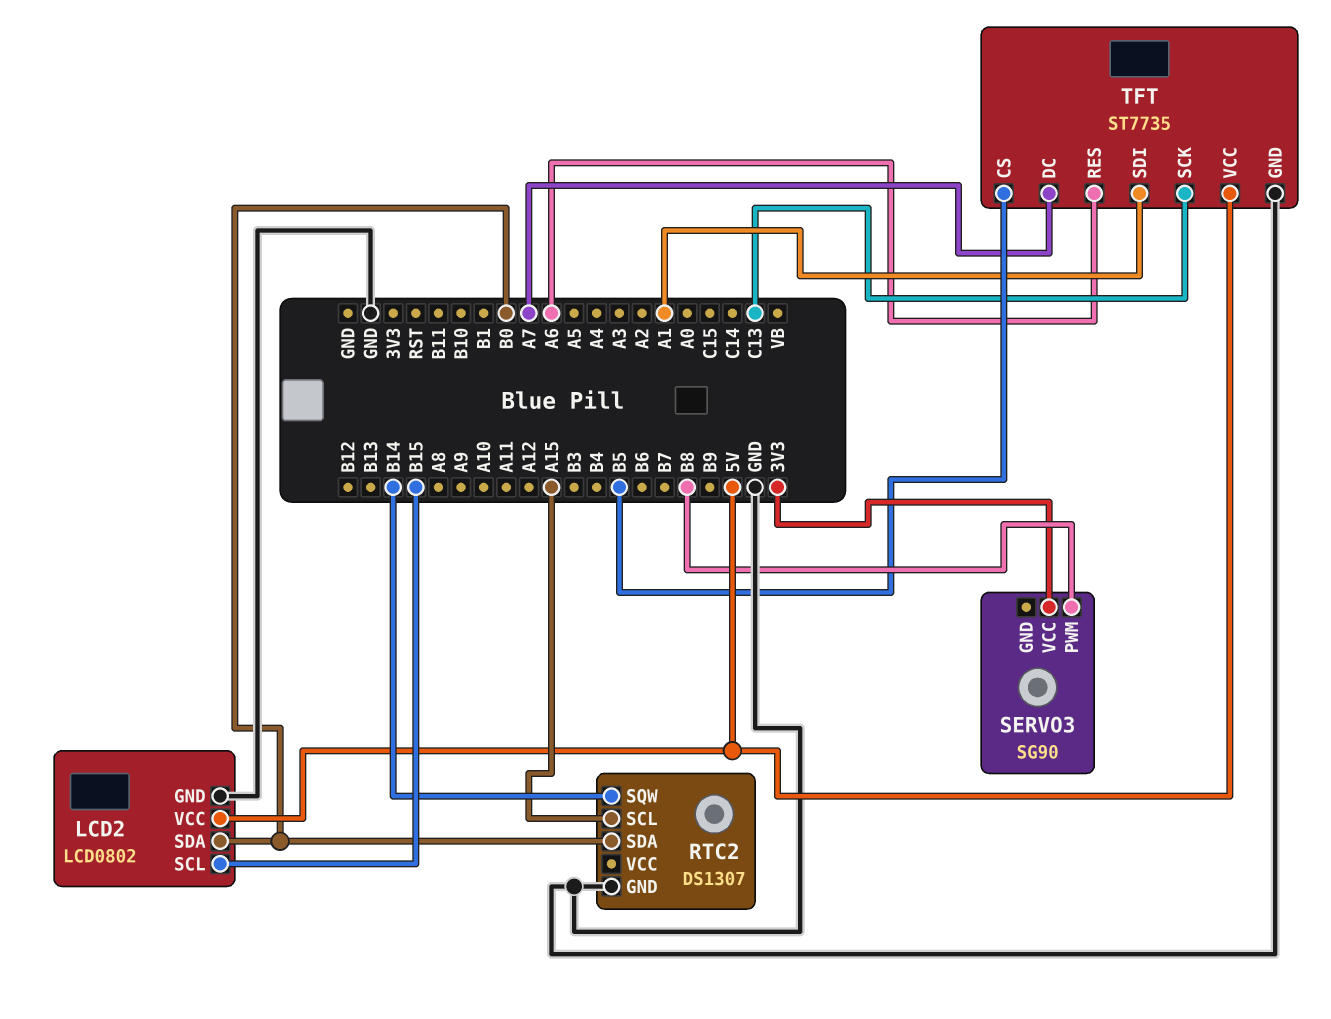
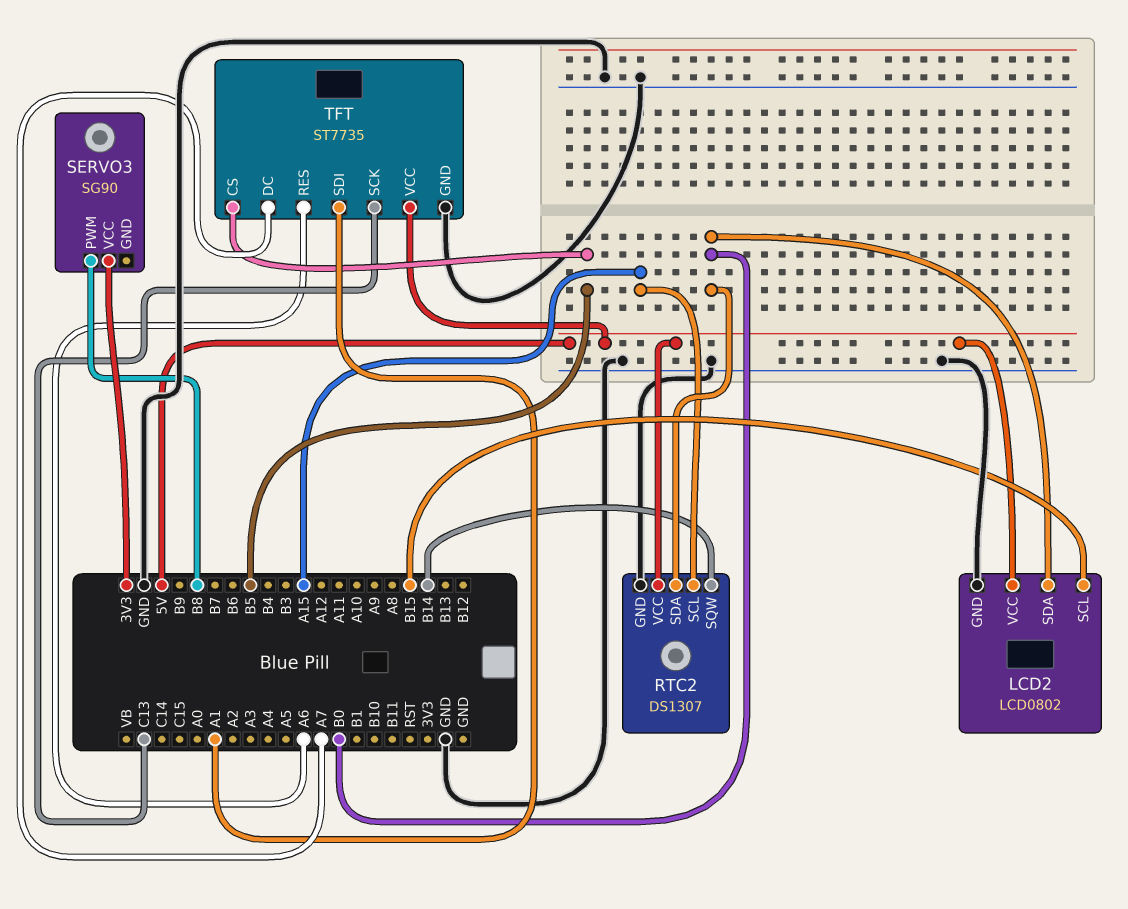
RTC2 pin VCC: none -> 5V

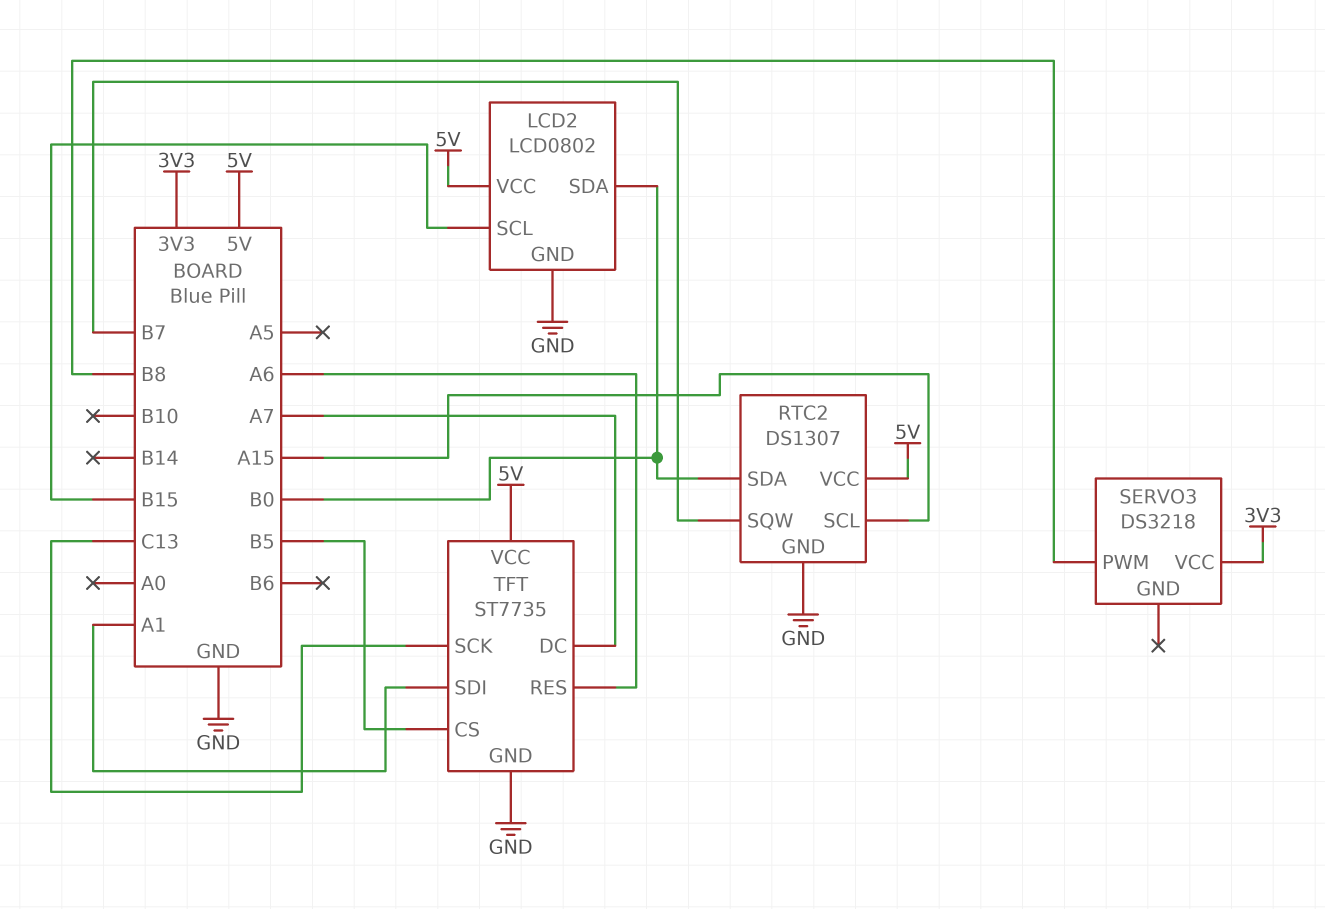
RTC2 pin SQW: B14 -> B7
SERVO3: SG90 -> DS3218

